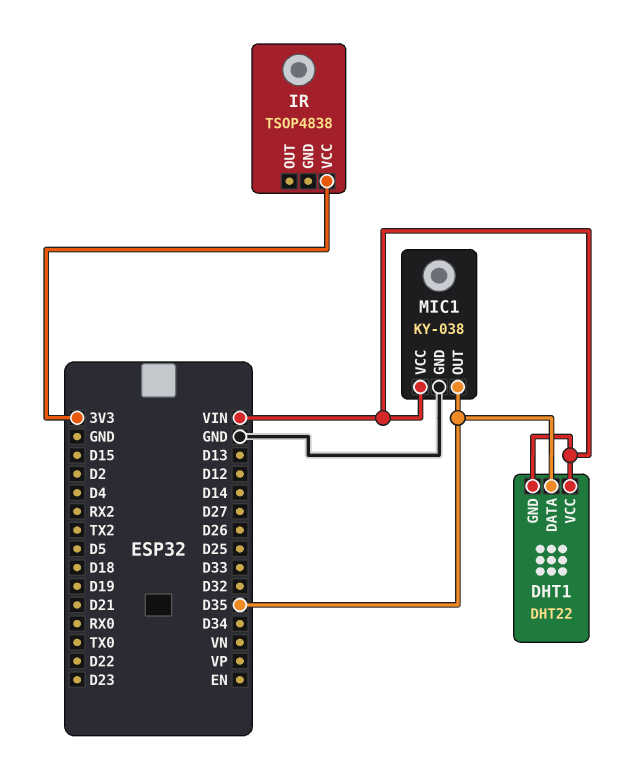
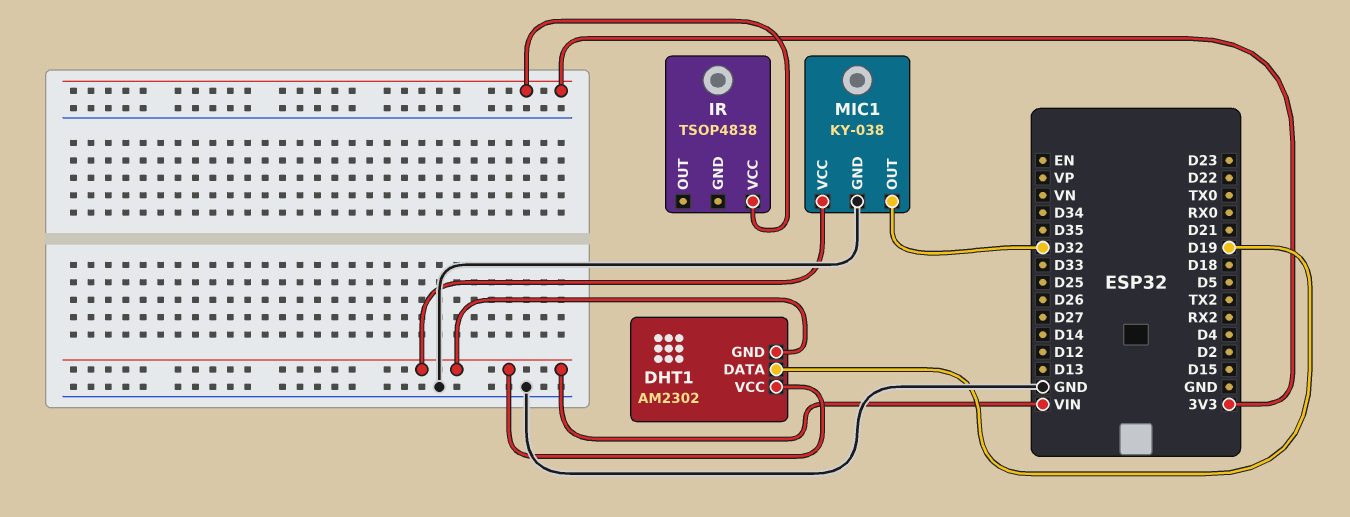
DHT1: DHT22 -> AM2302
DHT1 pin DATA: D35 -> D19
MIC1 pin OUT: D35 -> D32

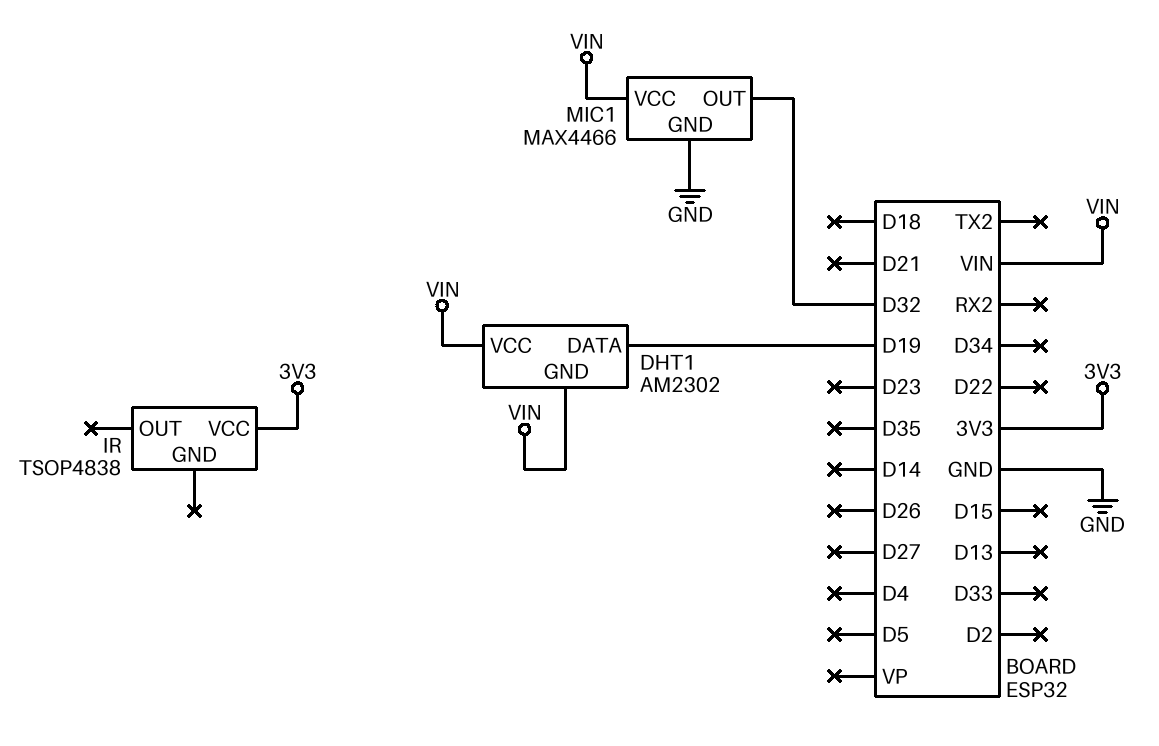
MIC1: KY-038 -> MAX4466

